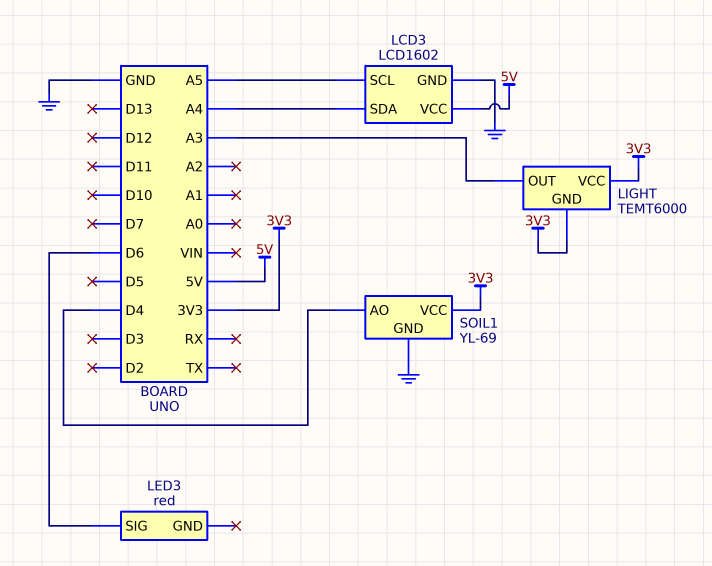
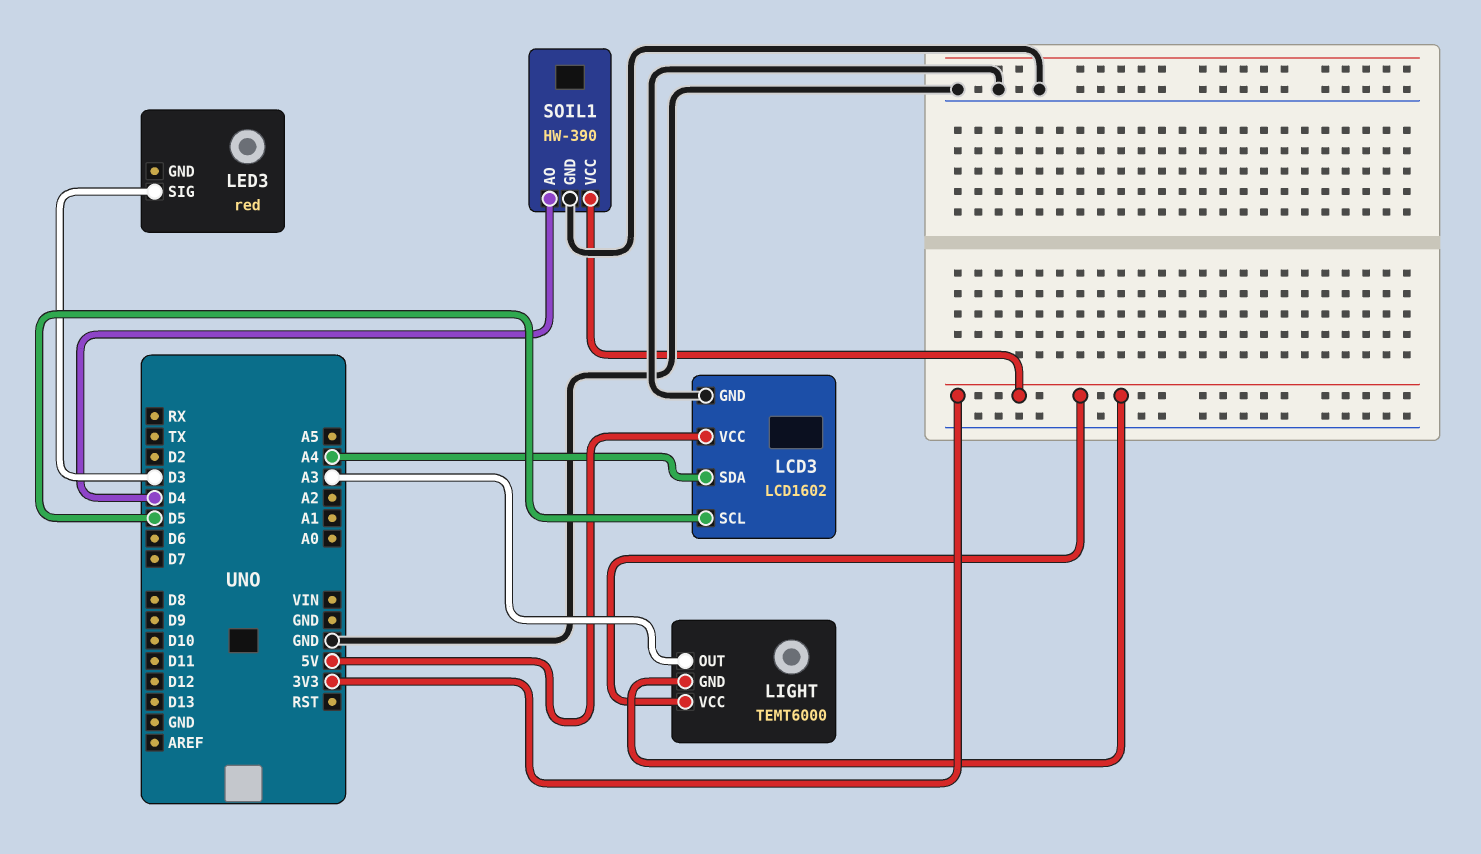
LCD3 pin SCL: A5 -> D5
LED3 pin SIG: D6 -> D3
SOIL1: YL-69 -> HW-390

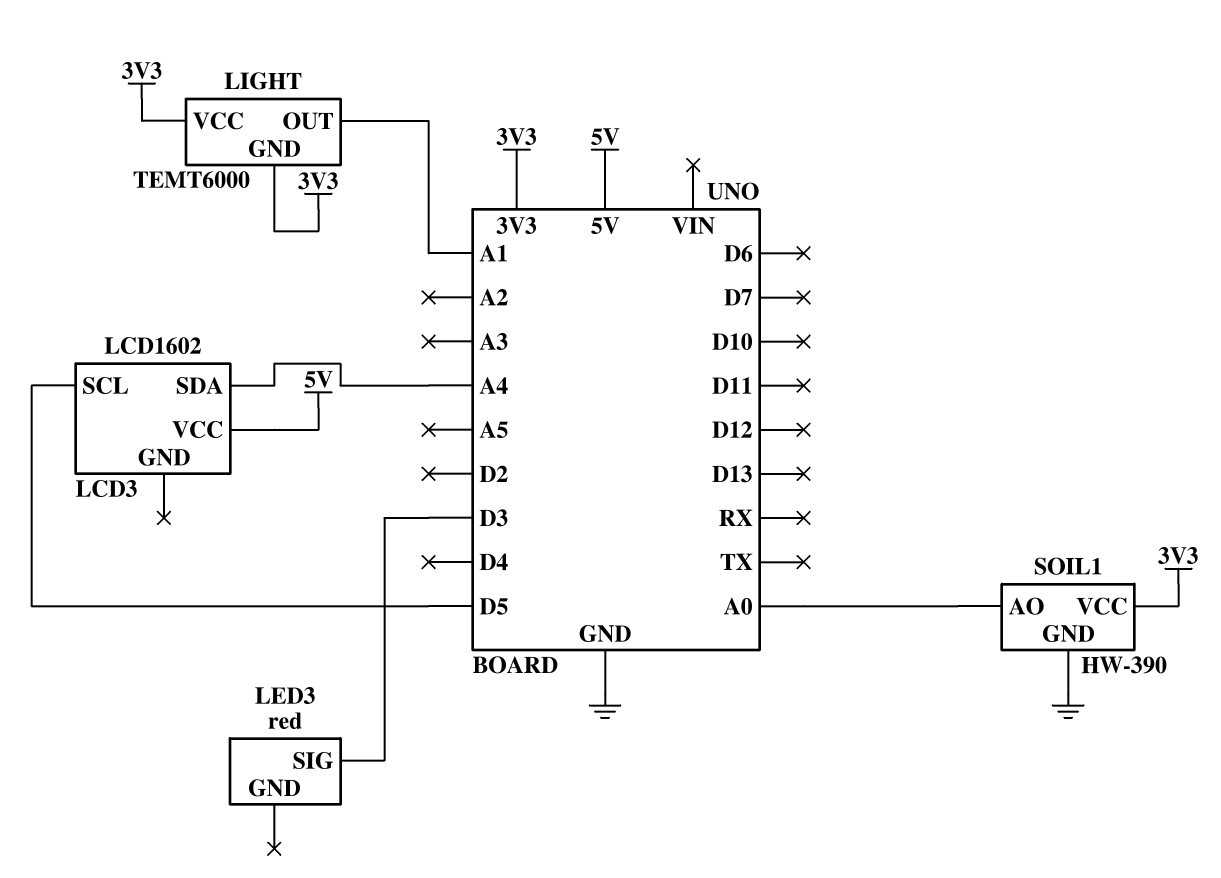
LCD3 pin GND: GND -> none
LIGHT pin OUT: A3 -> A1
SOIL1 pin AO: D4 -> A0

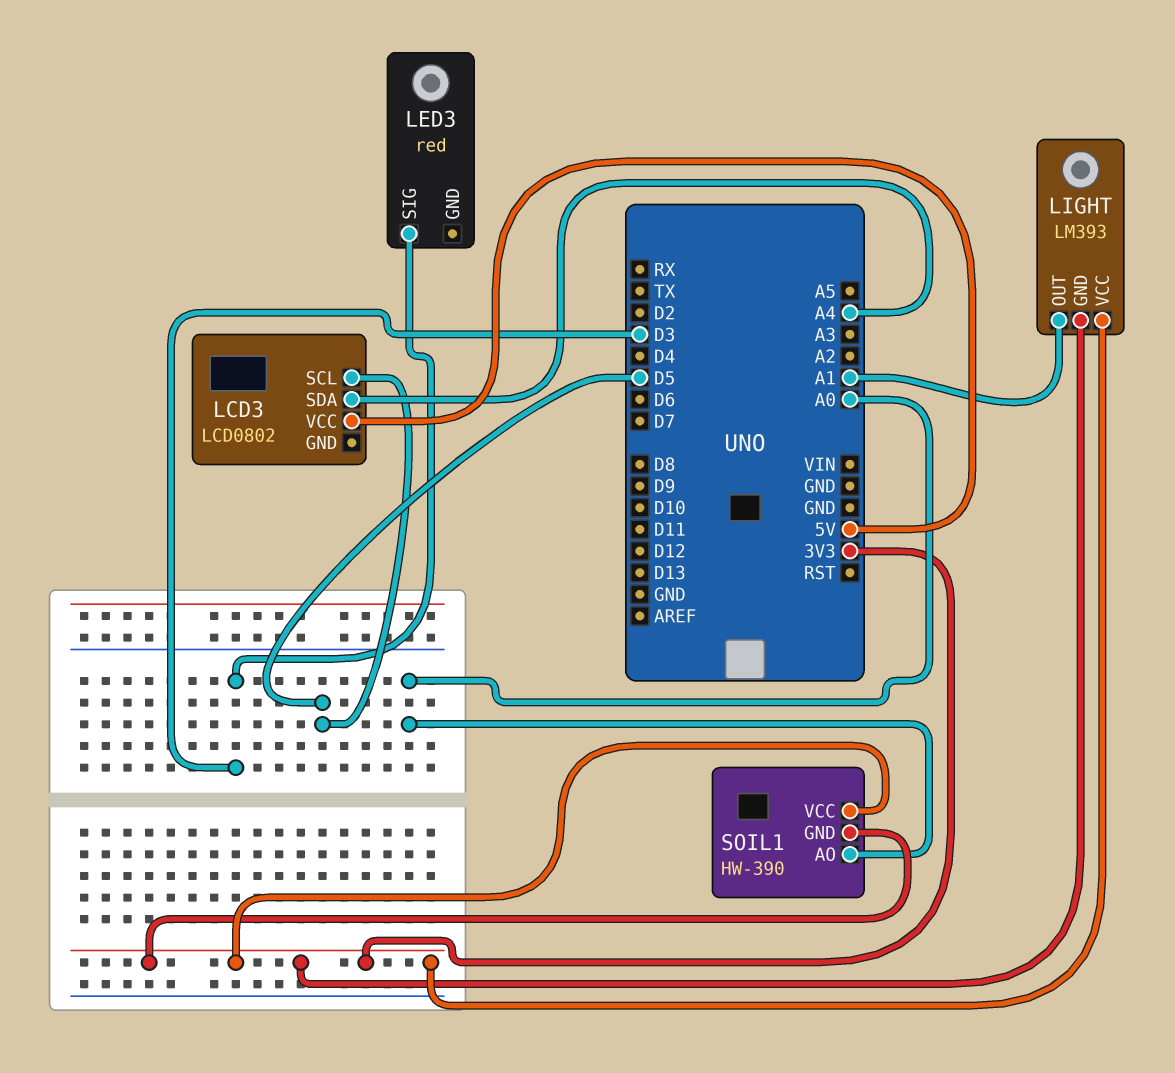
LCD3: LCD1602 -> LCD0802
LIGHT: TEMT6000 -> LM393
SOIL1 pin GND: GND -> 3V3

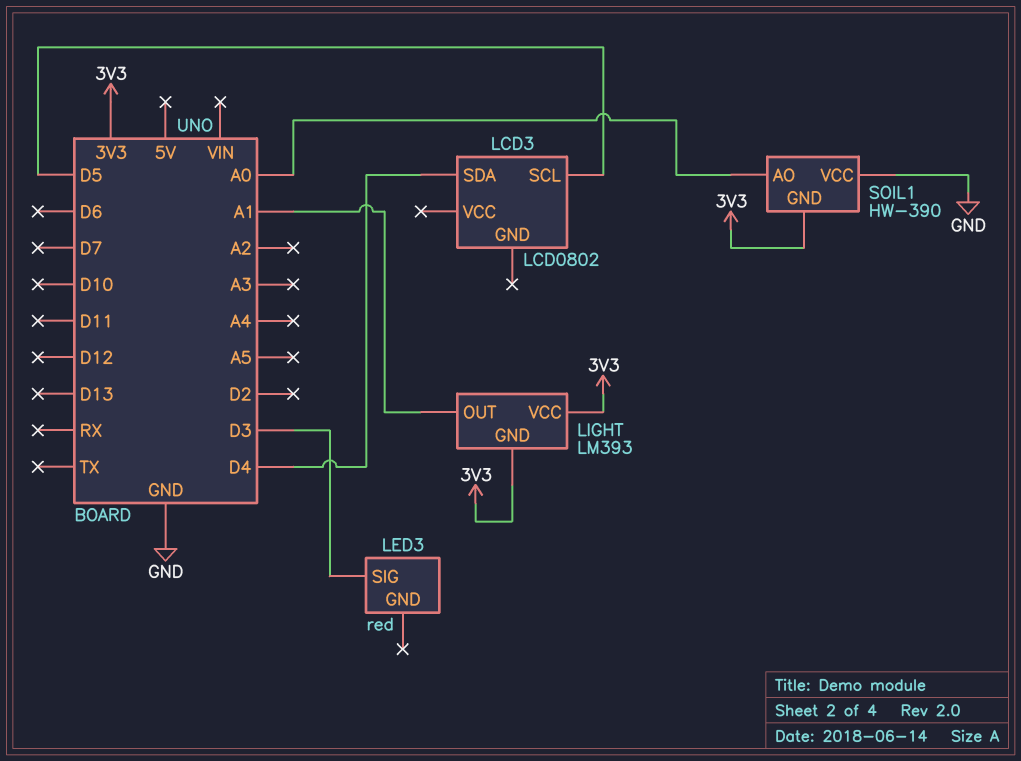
LCD3 pin SDA: A4 -> D4
LCD3 pin VCC: 5V -> none
SOIL1 pin VCC: 3V3 -> GND

